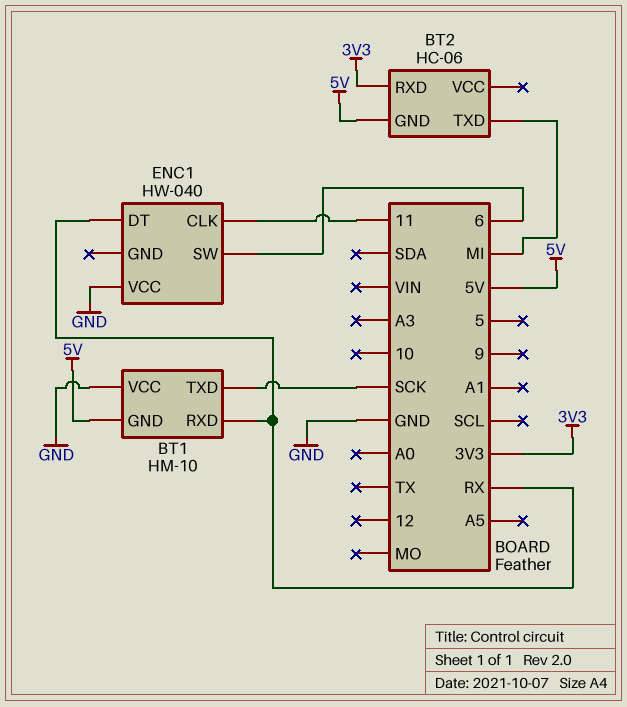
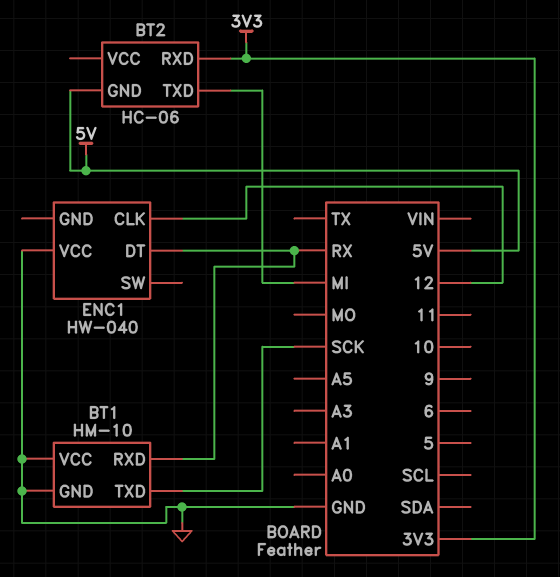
BT1 pin GND: 5V -> GND
ENC1 pin CLK: 11 -> 12
ENC1 pin SW: 6 -> none

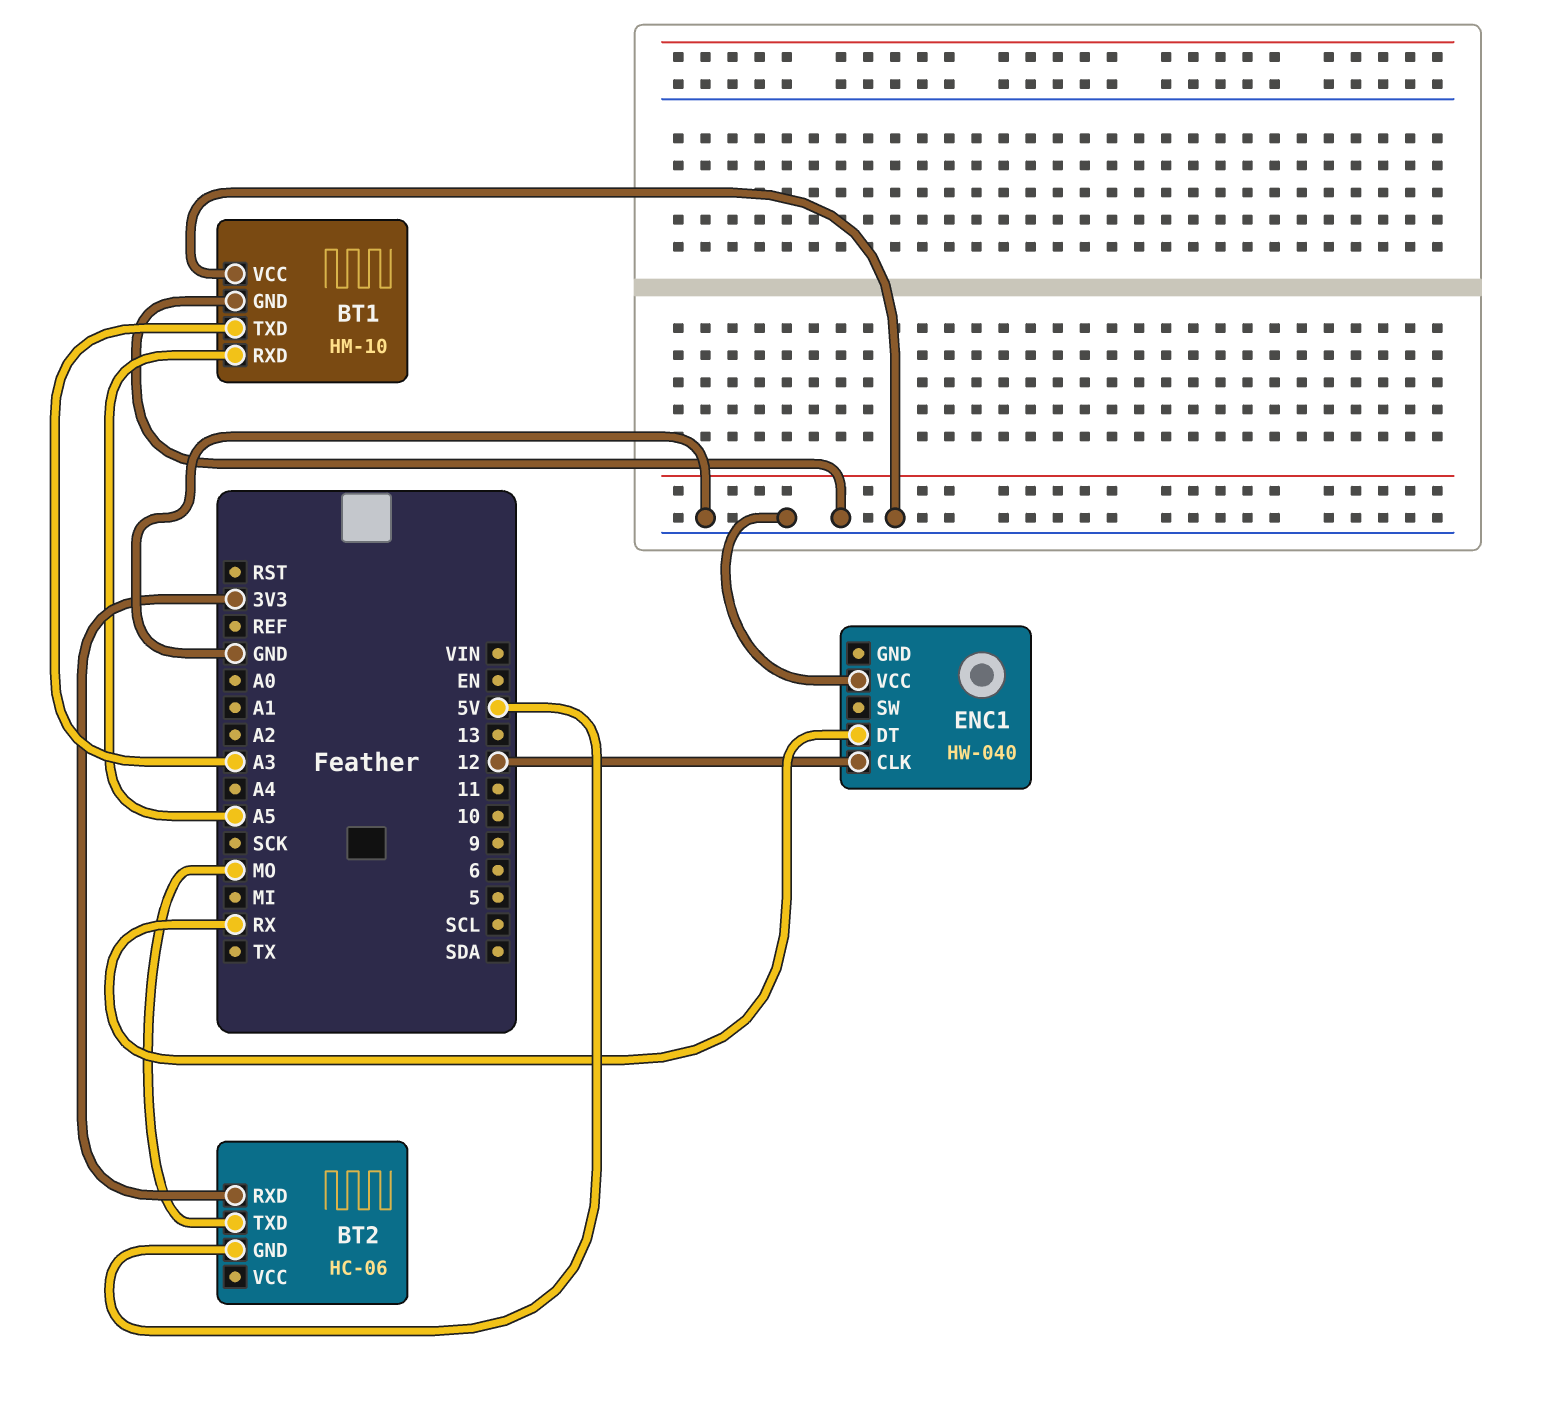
BT1 pin RXD: RX -> A5
BT1 pin TXD: SCK -> A3
BT2 pin TXD: MI -> MO

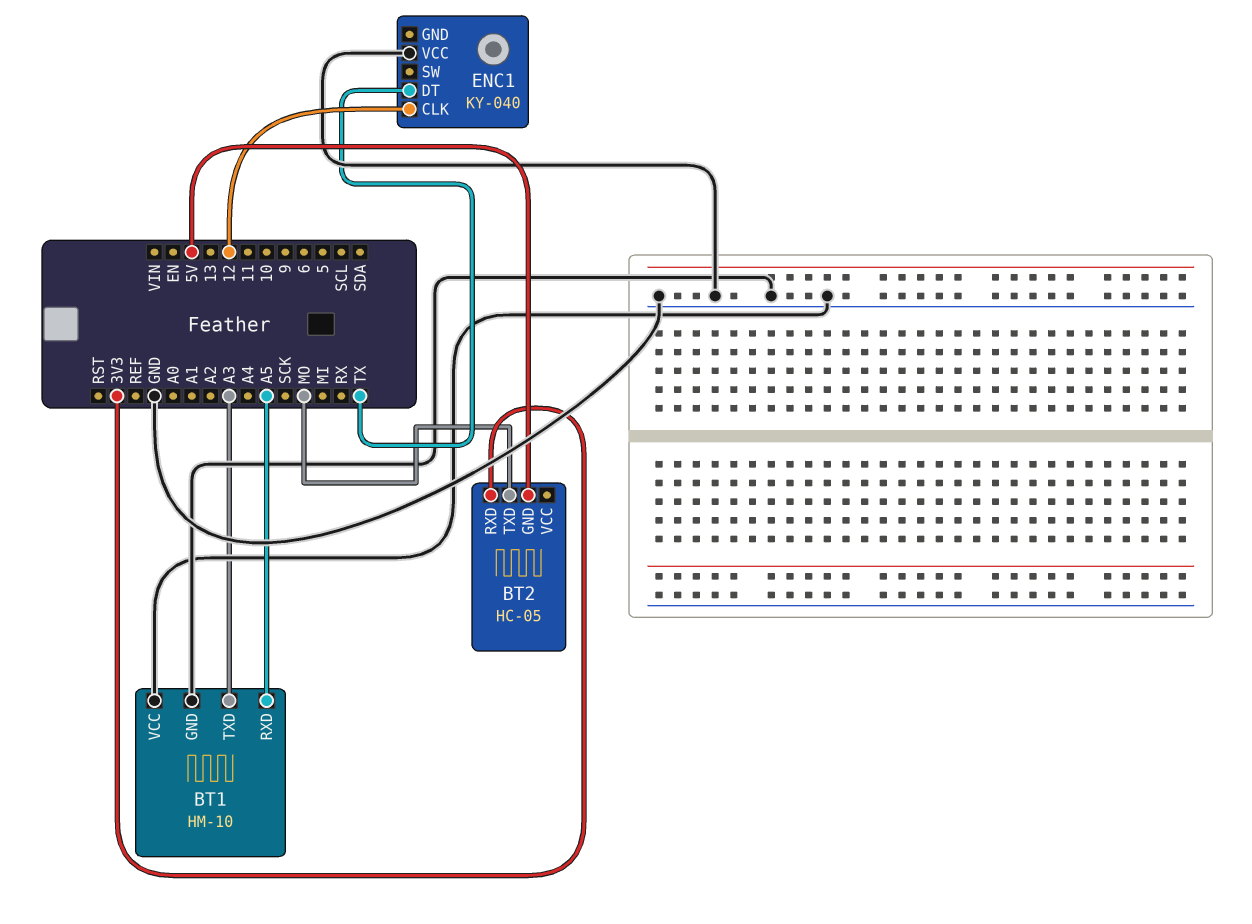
BT2: HC-06 -> HC-05
ENC1: HW-040 -> KY-040
ENC1 pin DT: RX -> TX

